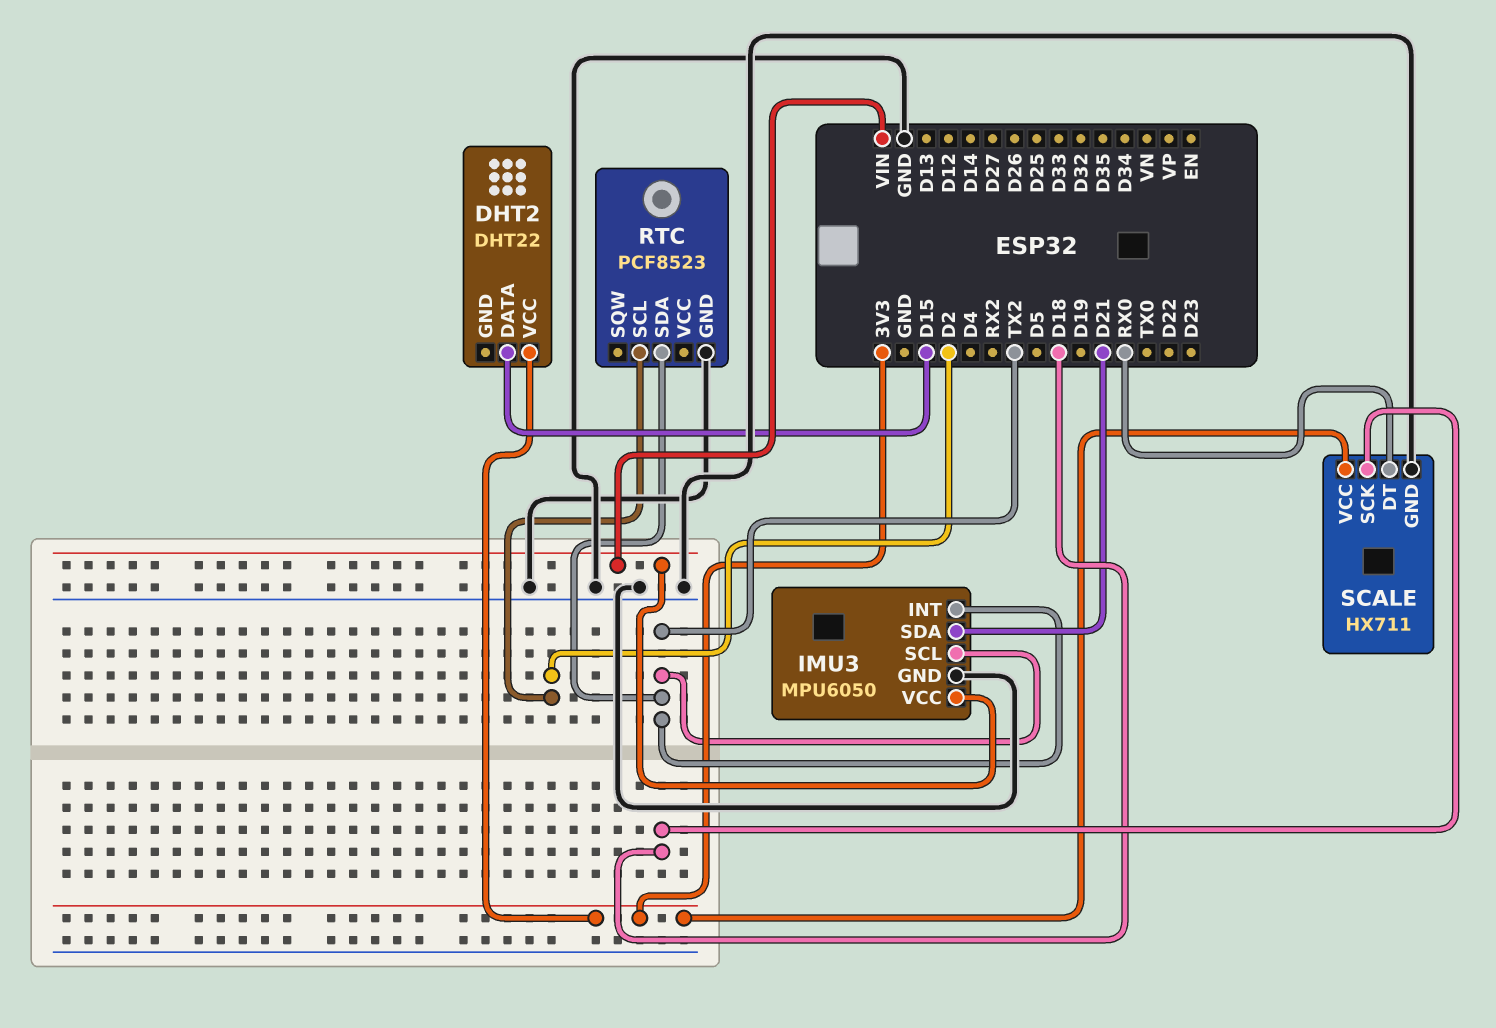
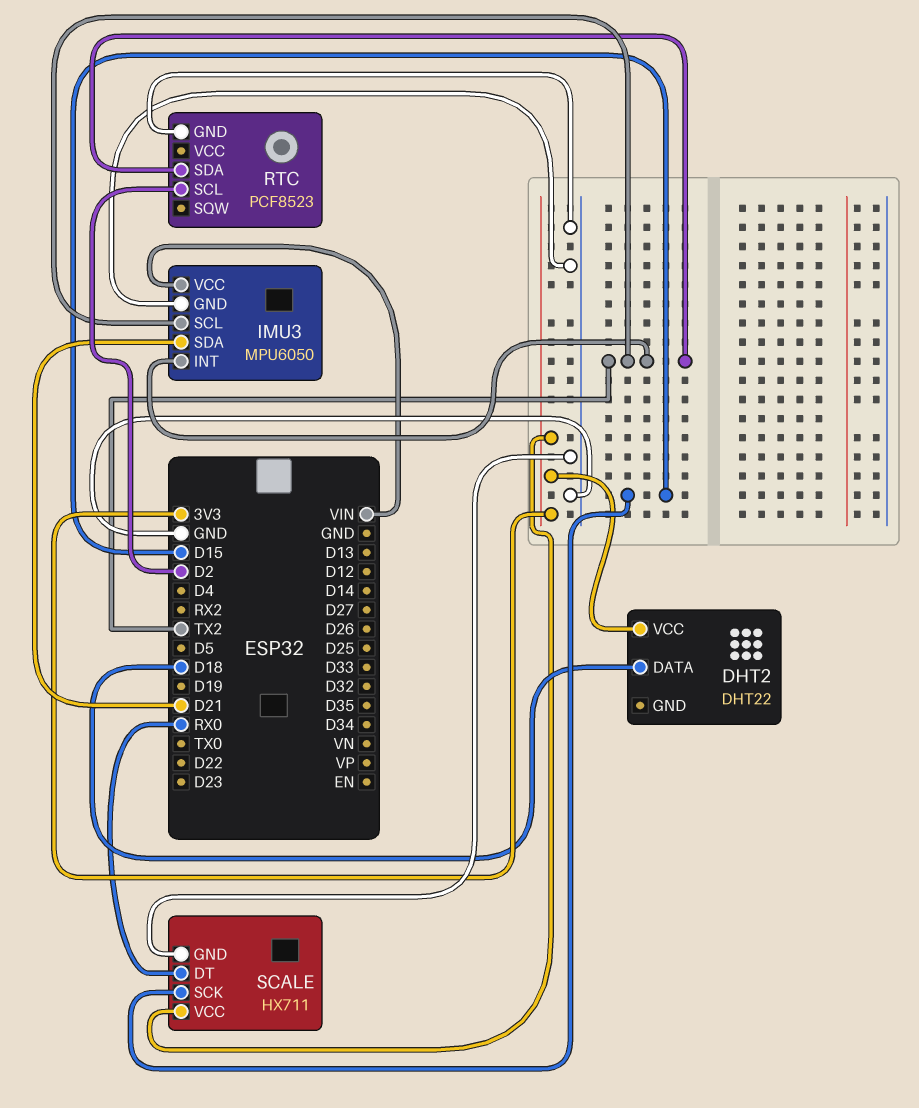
DHT2 pin DATA: D15 -> D18
SCALE pin SCK: D18 -> D15

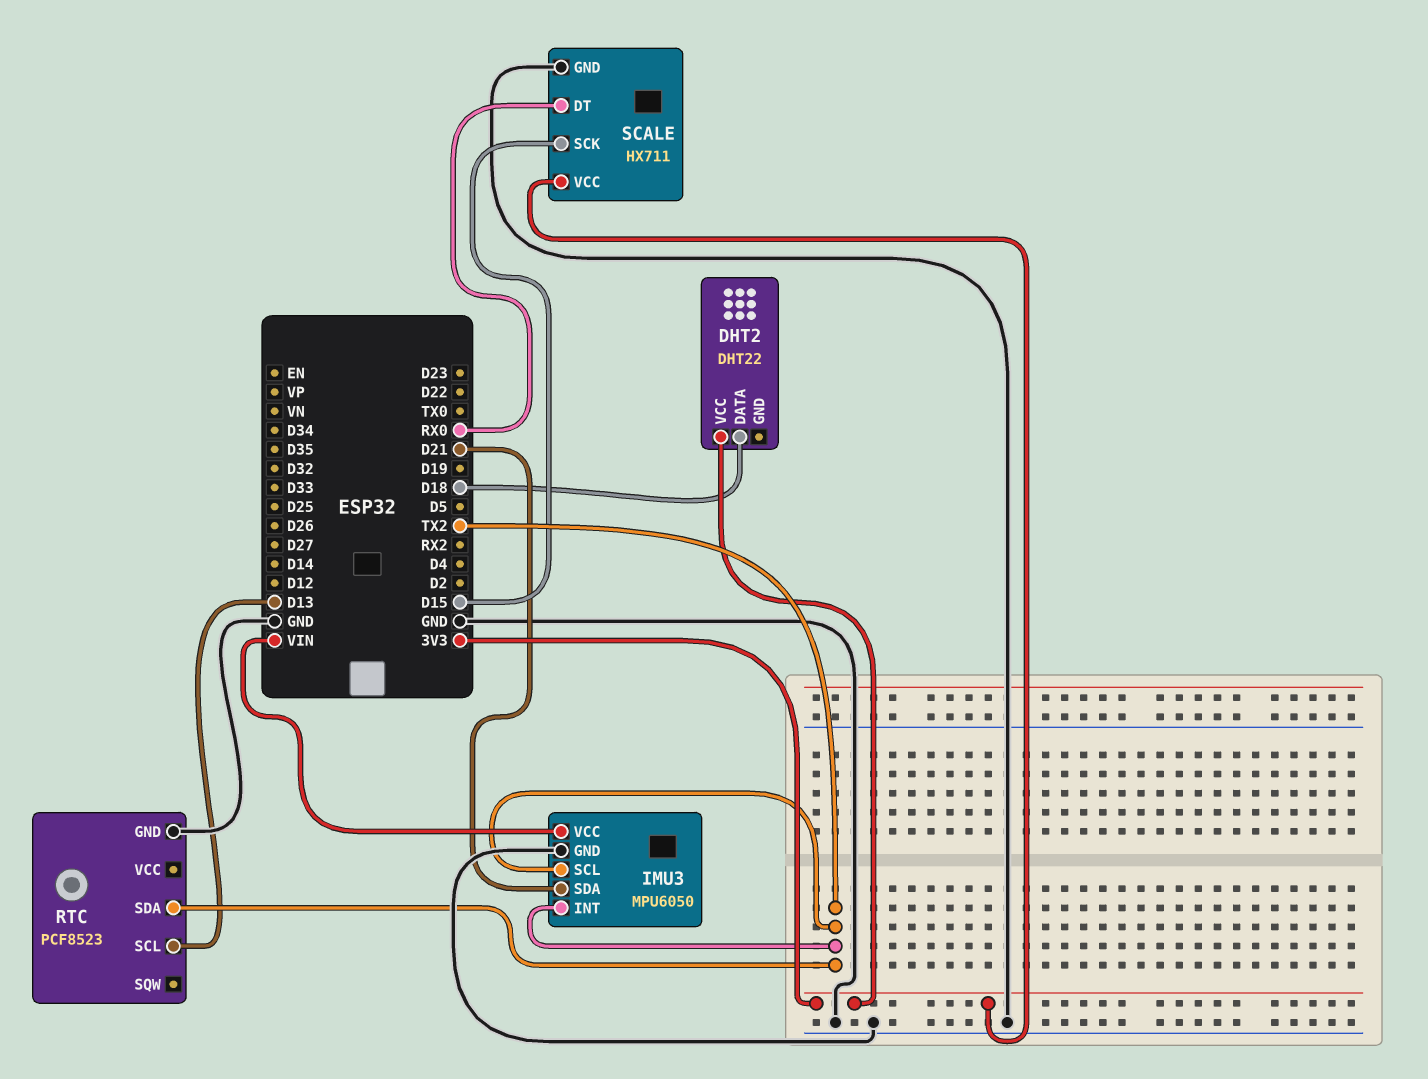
RTC pin SCL: D2 -> D13

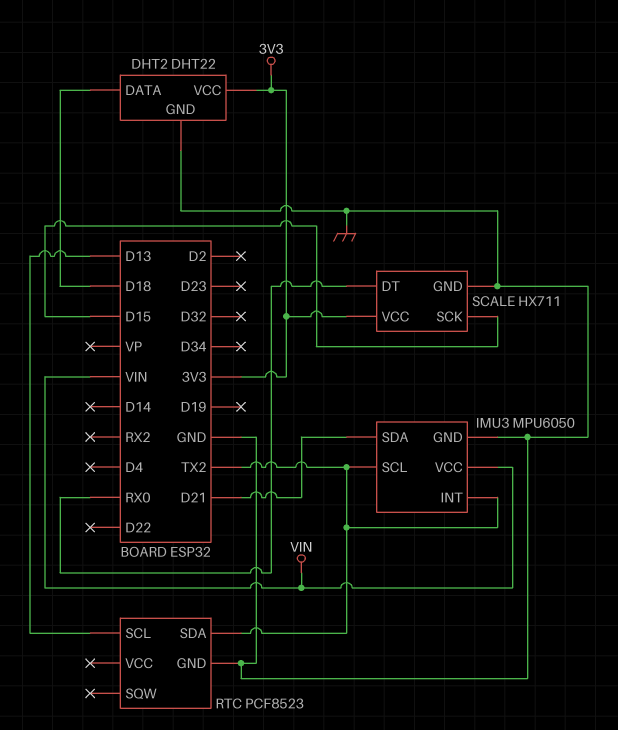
DHT2 pin GND: none -> GND

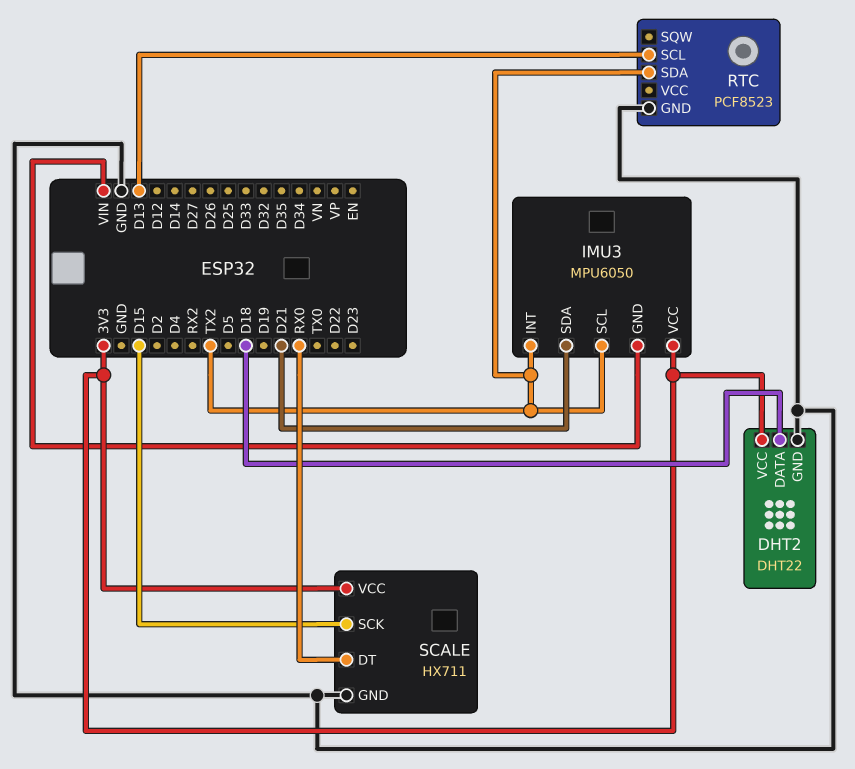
IMU3 pin GND: GND -> VIN
IMU3 pin VCC: VIN -> 3V3

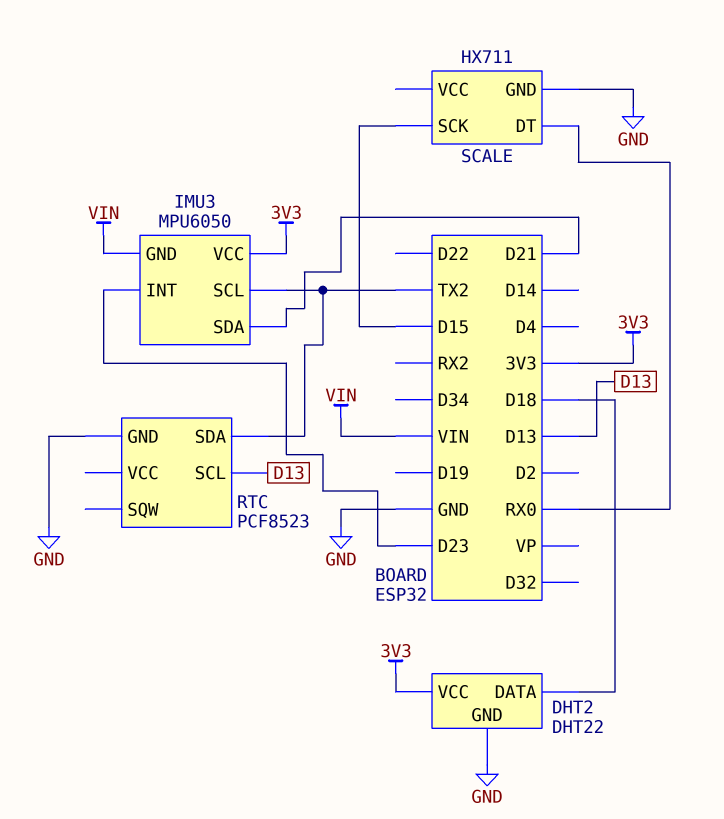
IMU3 pin INT: TX2 -> D23
SCALE pin VCC: 3V3 -> none

